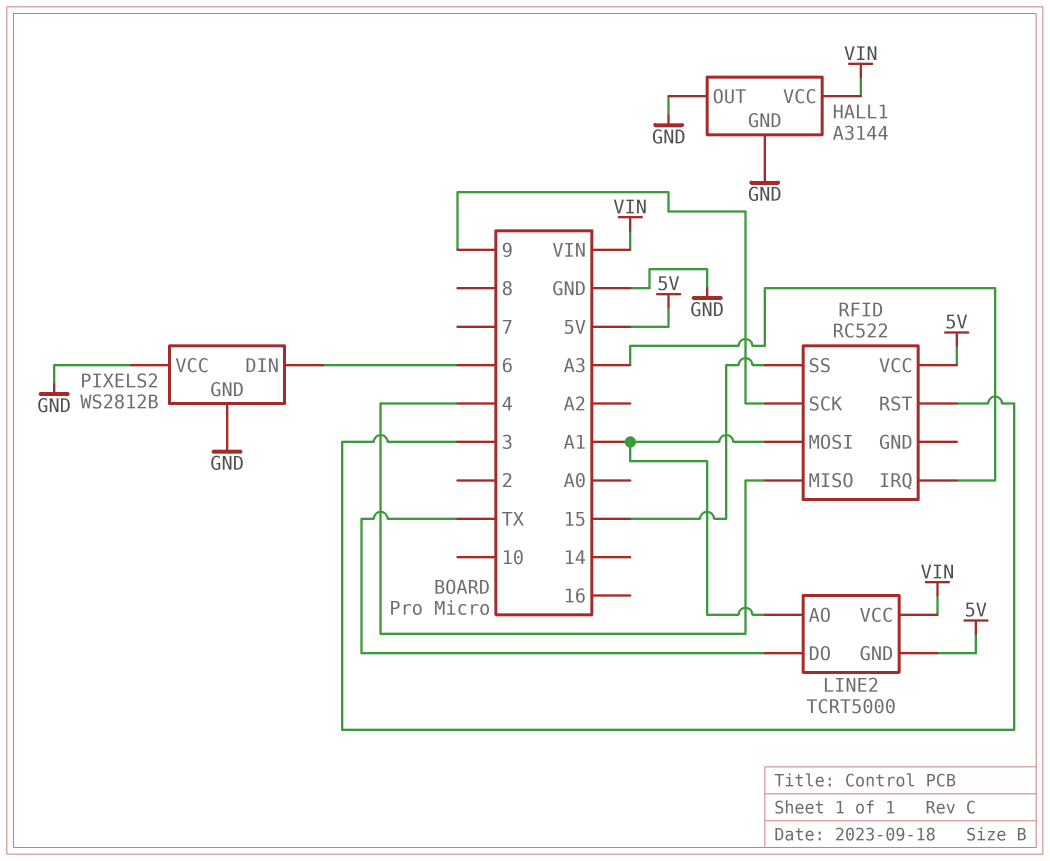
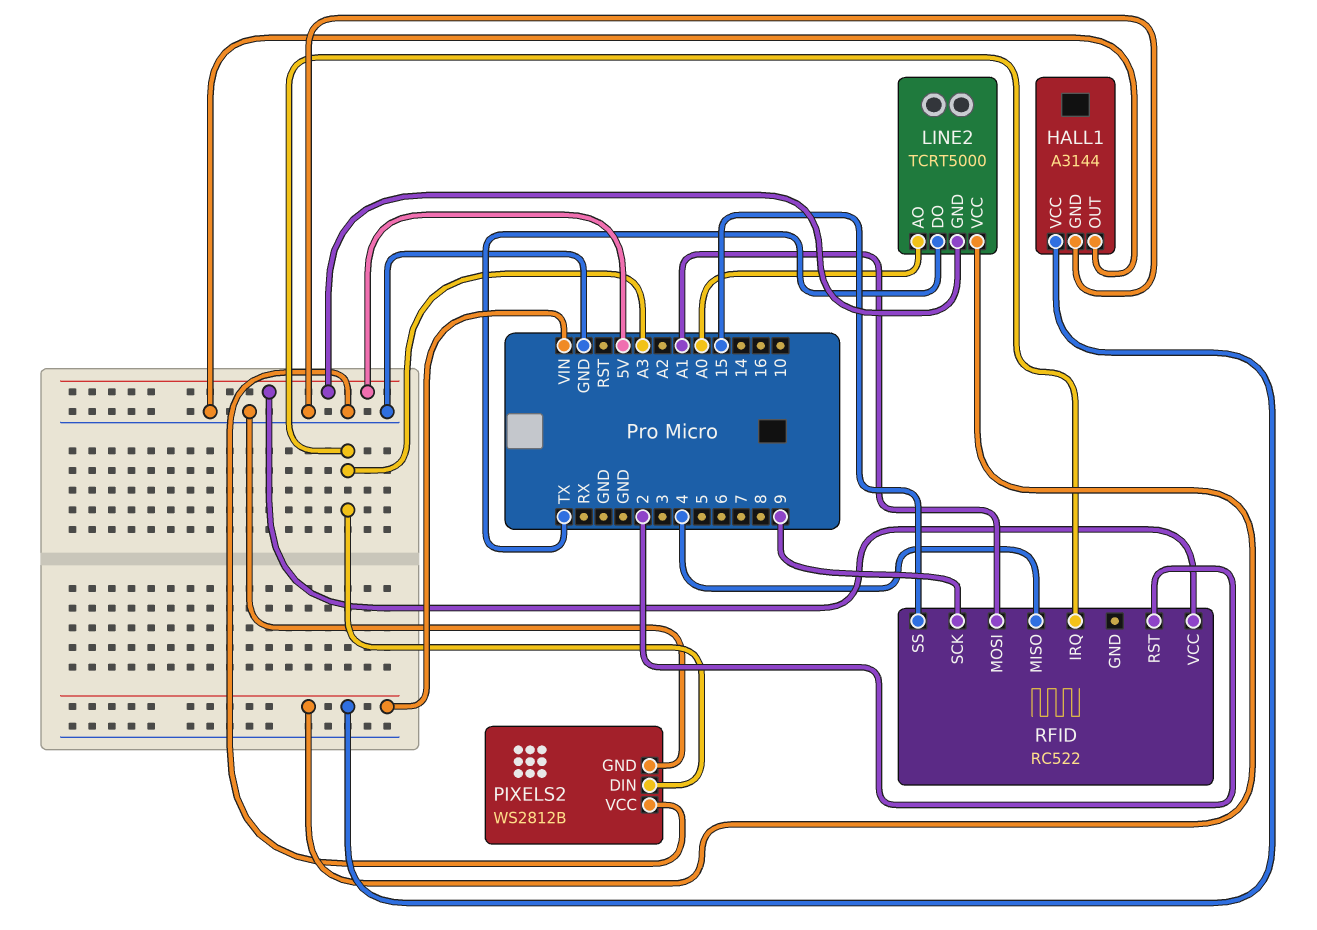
LINE2 pin AO: A1 -> A0
PIXELS2 pin DIN: 6 -> A3
RFID pin RST: 3 -> 2

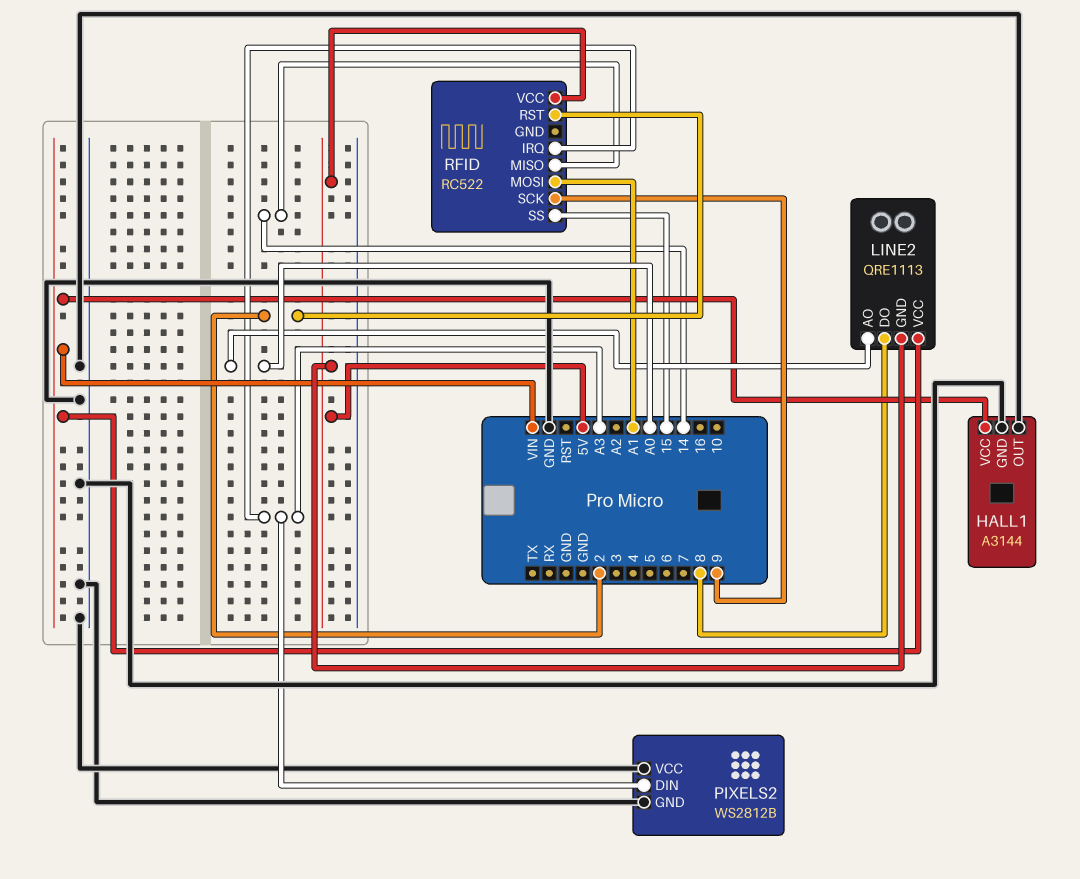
LINE2: TCRT5000 -> QRE1113
LINE2 pin DO: TX -> 8
RFID pin MISO: 4 -> 14

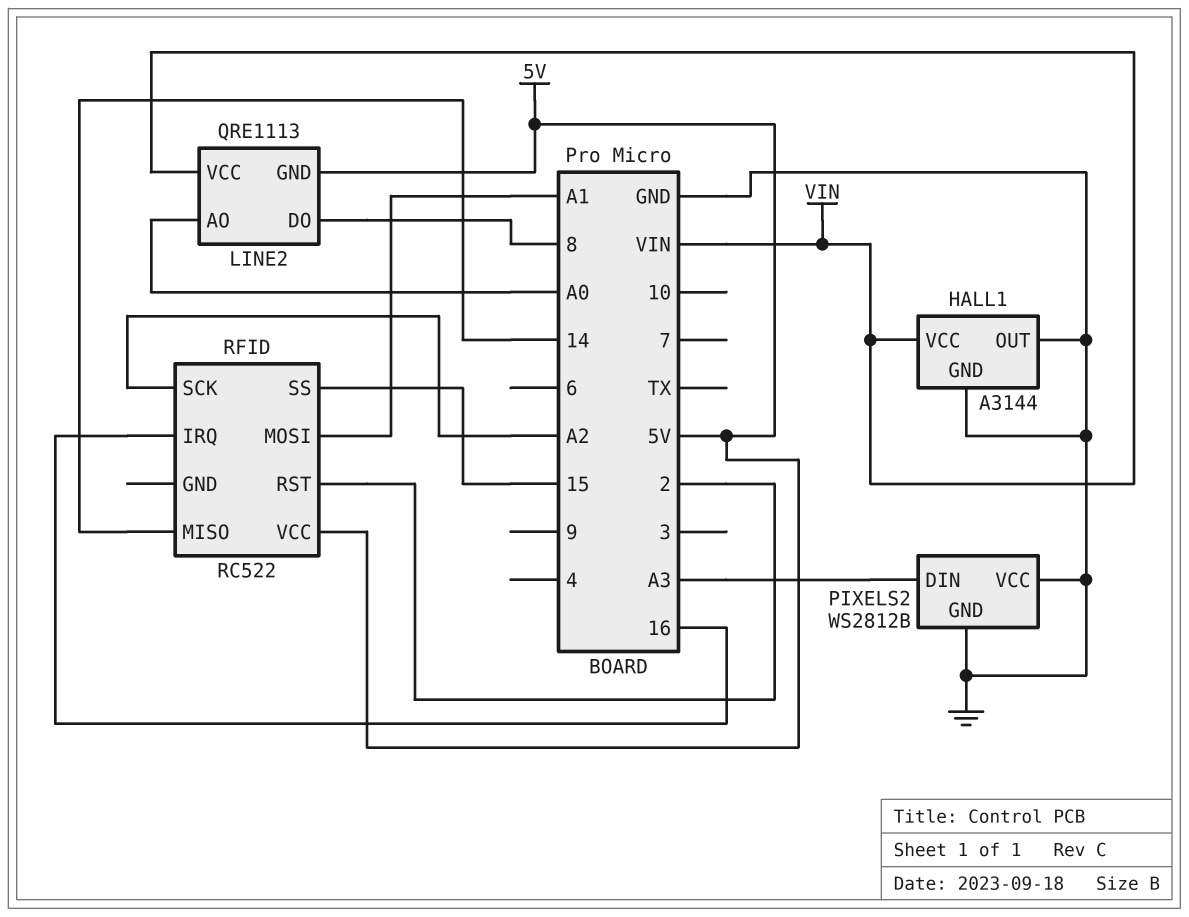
RFID pin IRQ: A3 -> 16
RFID pin SCK: 9 -> A2

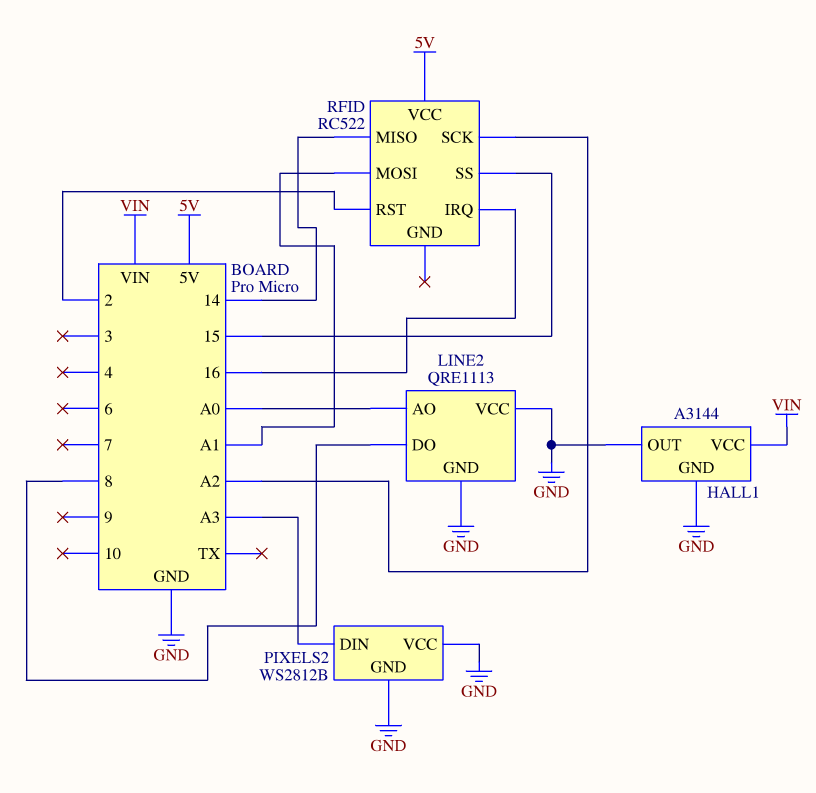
LINE2 pin GND: 5V -> GND
LINE2 pin VCC: VIN -> GND

